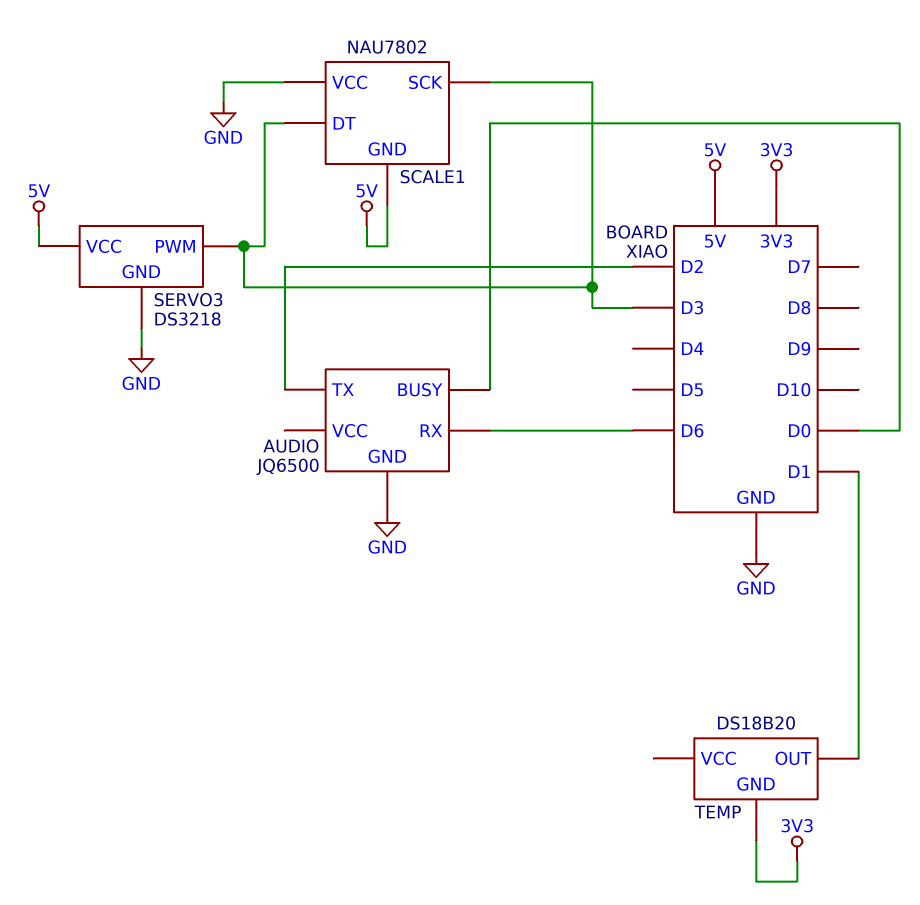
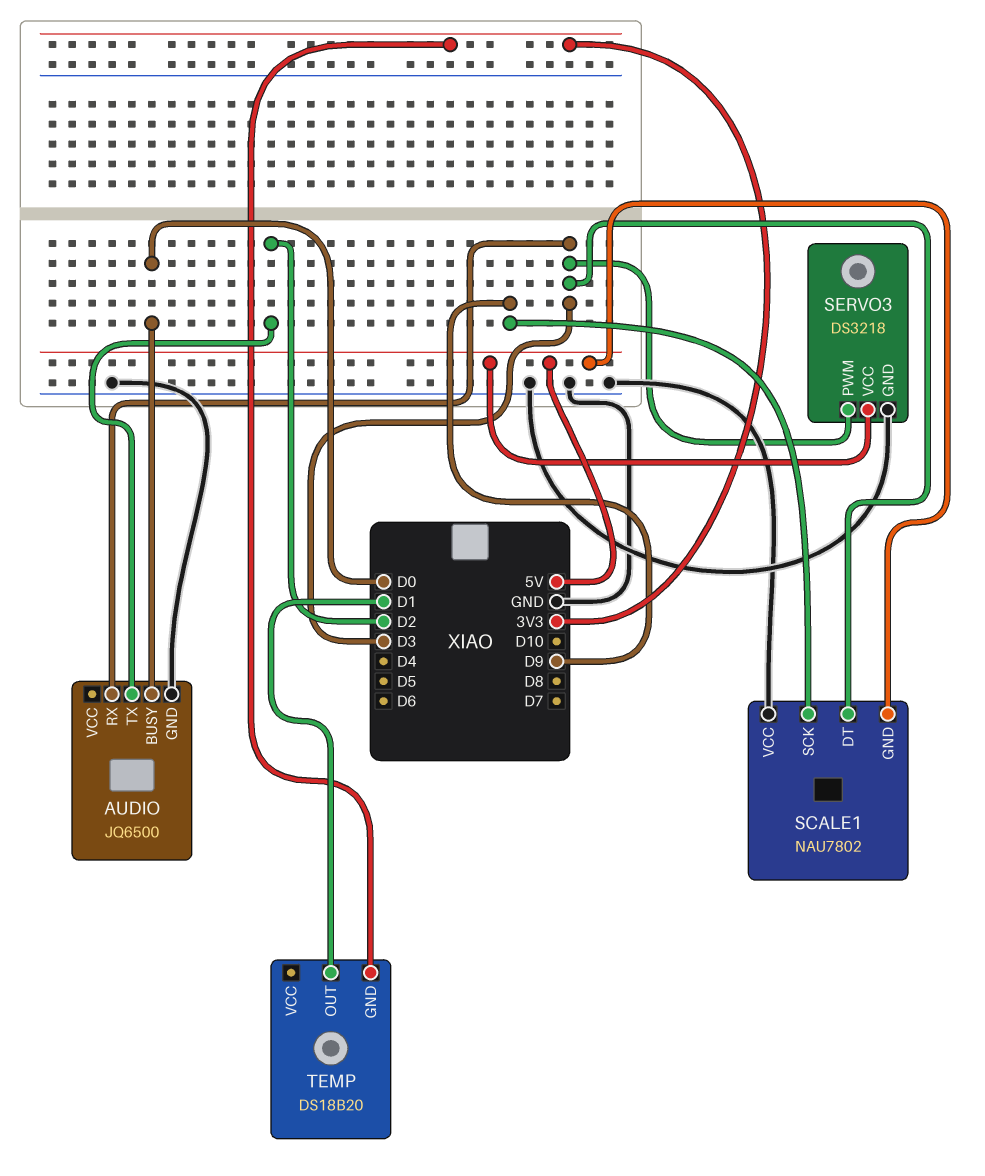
AUDIO pin RX: D6 -> D3
SCALE1 pin SCK: D3 -> D9

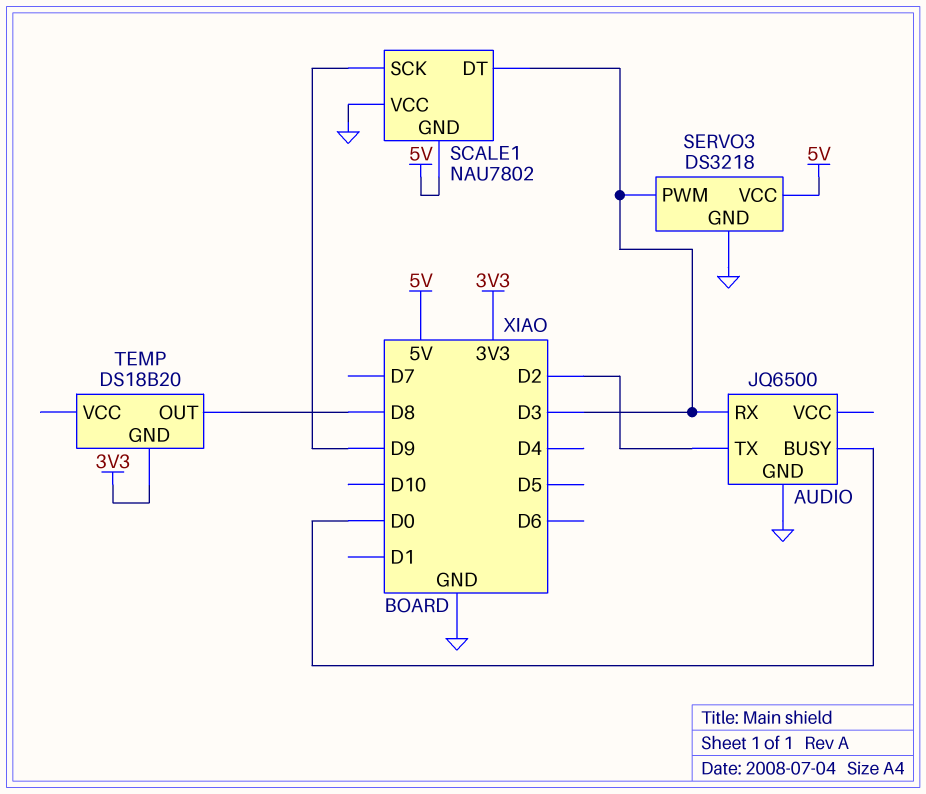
TEMP pin OUT: D1 -> D8

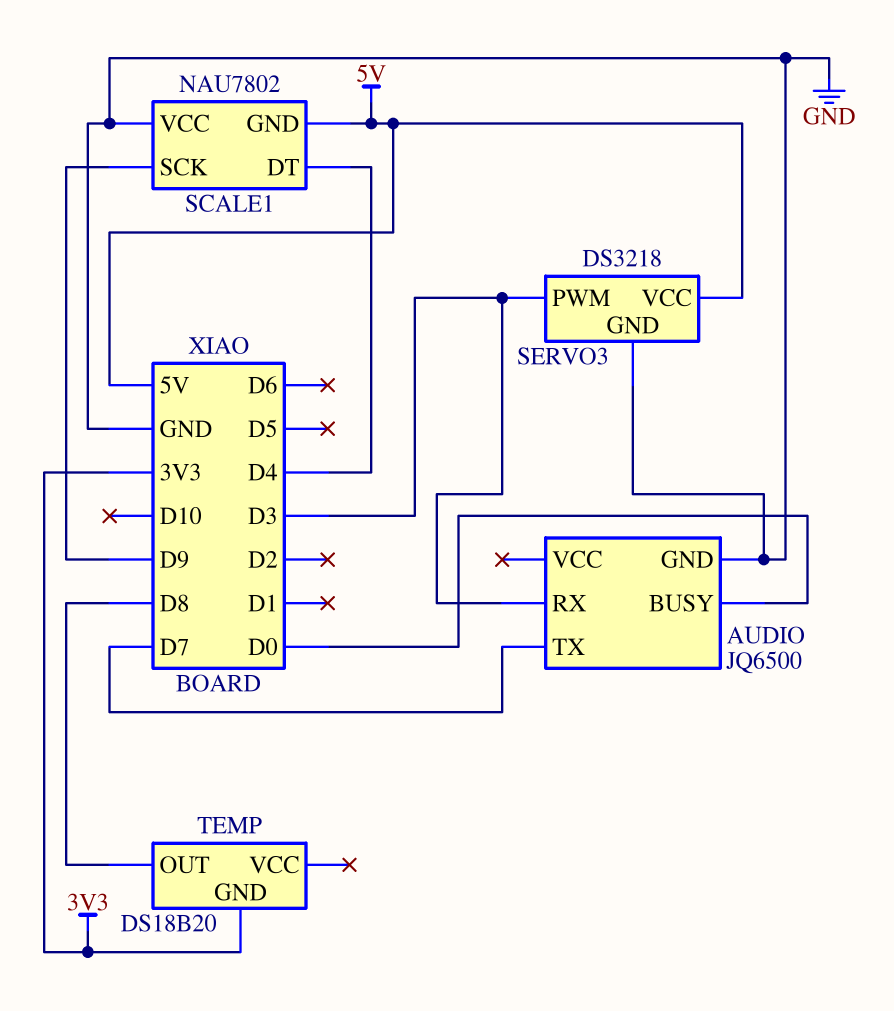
AUDIO pin TX: D2 -> D7
SCALE1 pin DT: D3 -> D4

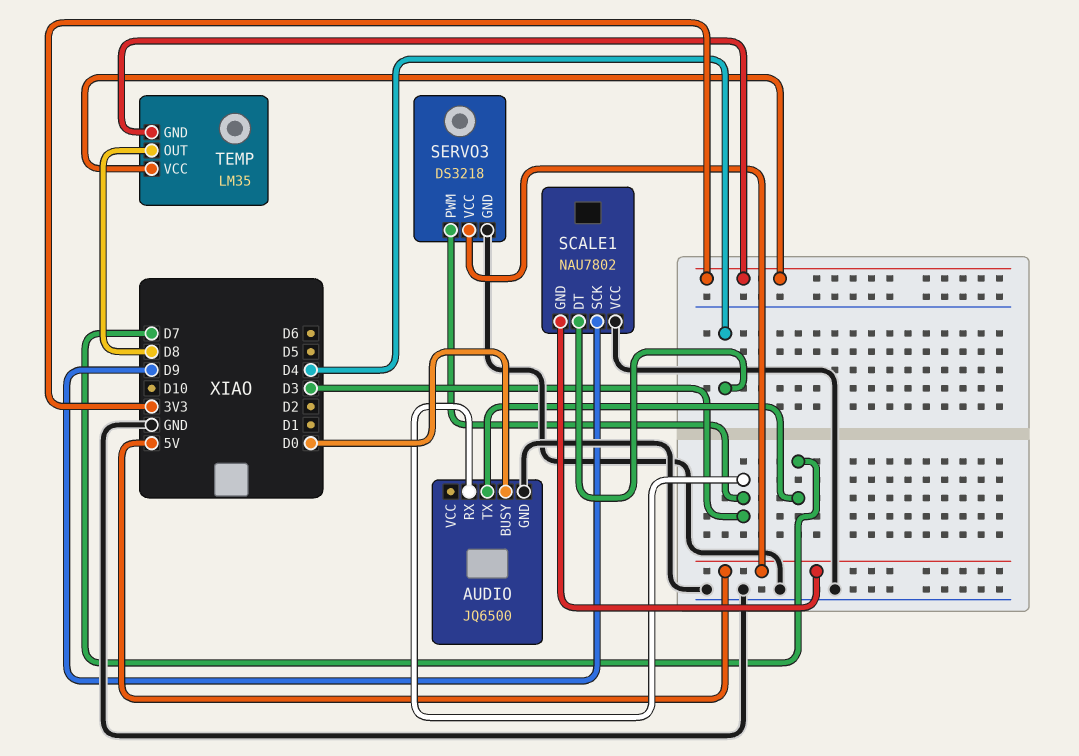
TEMP: DS18B20 -> LM35
TEMP pin VCC: none -> 3V3

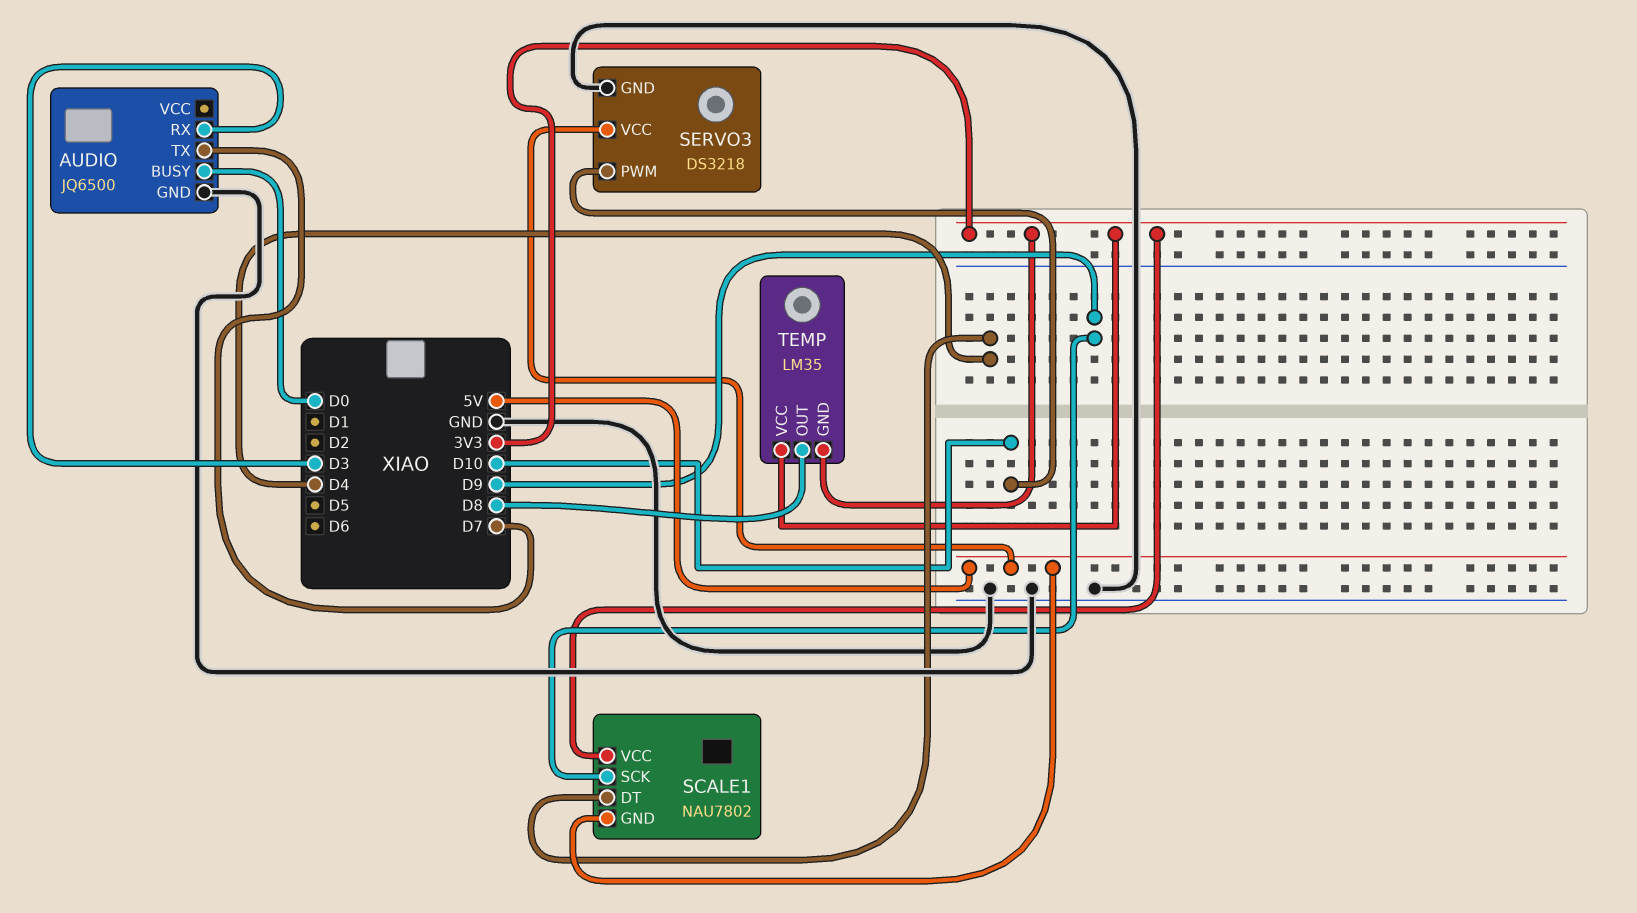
SCALE1 pin VCC: GND -> 3V3
SERVO3 pin PWM: D3 -> D10

